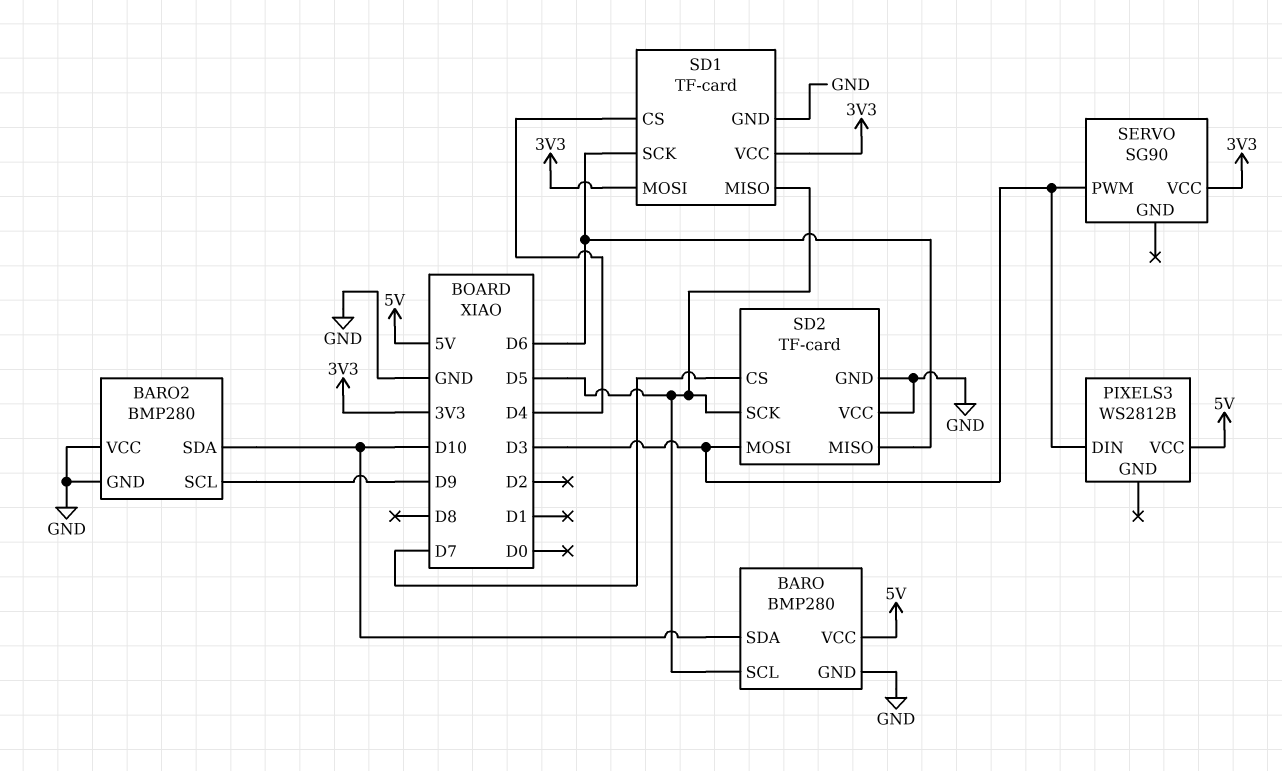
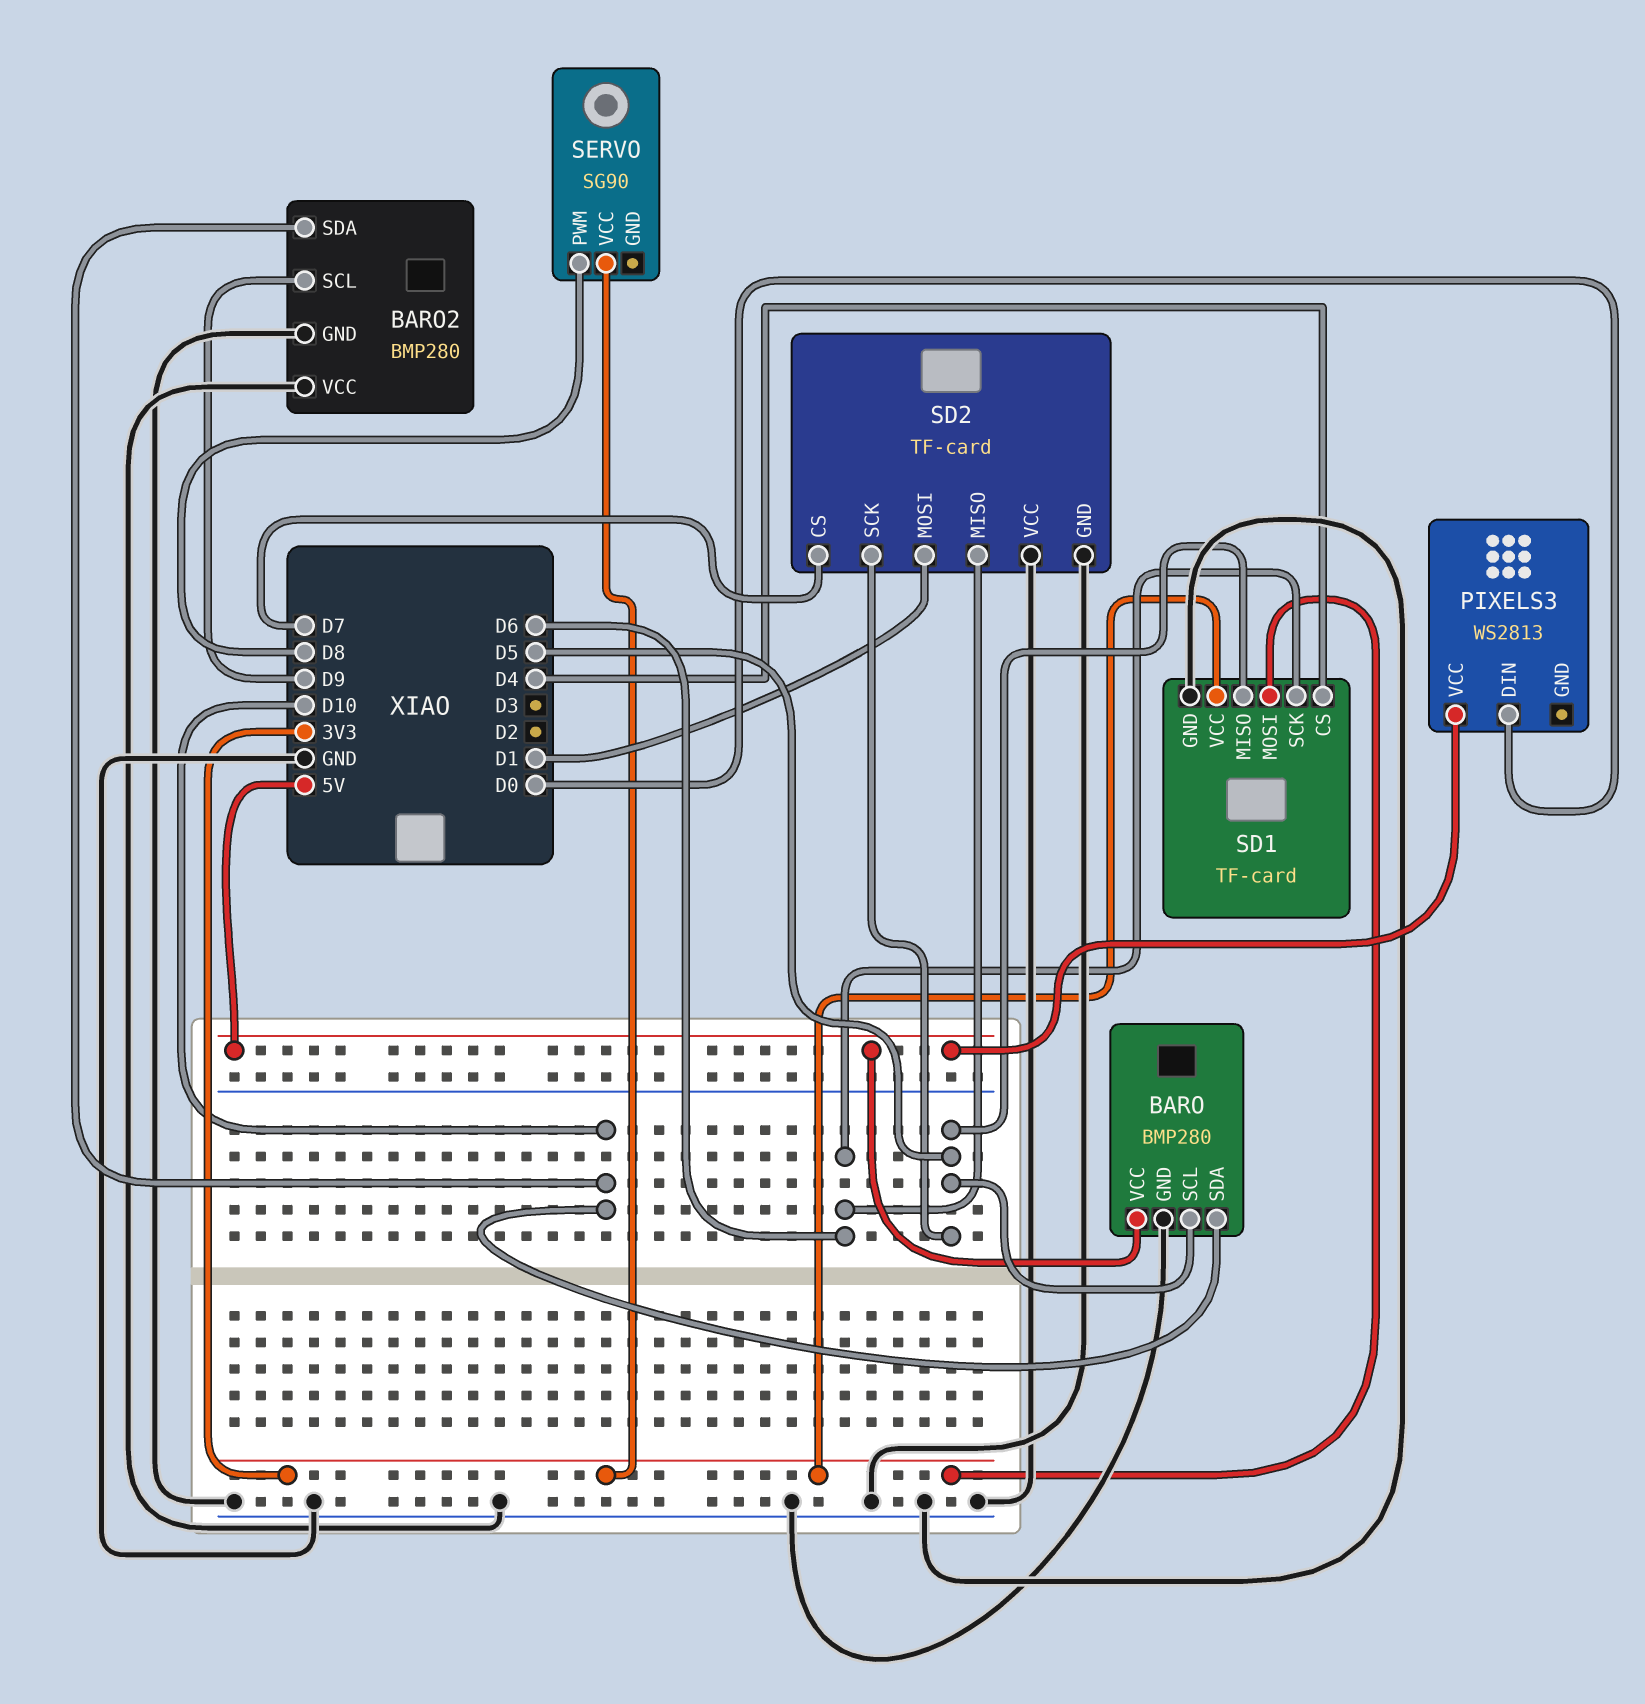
PIXELS3: WS2812B -> WS2813
PIXELS3 pin DIN: D3 -> D0
SD2 pin MOSI: D3 -> D1
SERVO pin PWM: D3 -> D8

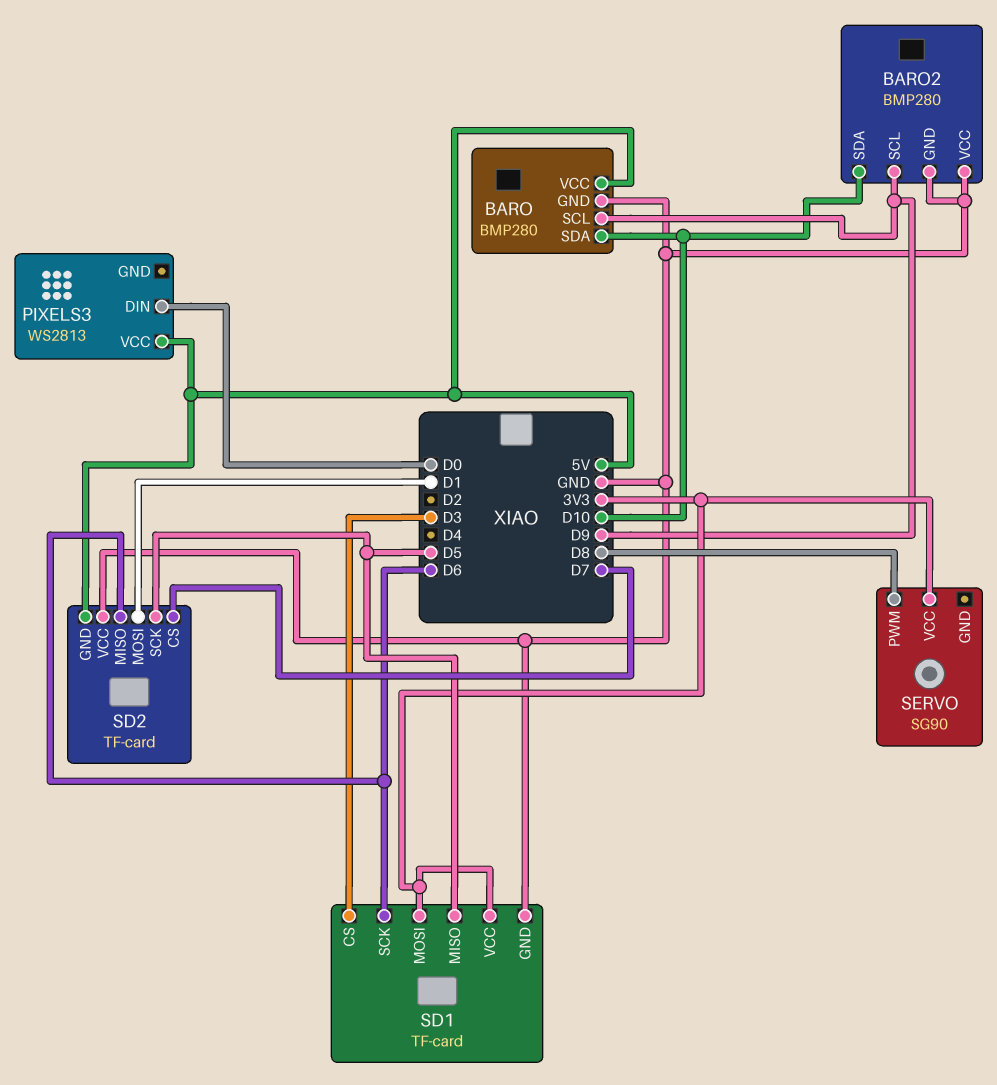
BARO pin SCL: D5 -> D9
SD1 pin CS: D4 -> D3
SD2 pin GND: GND -> 5V

